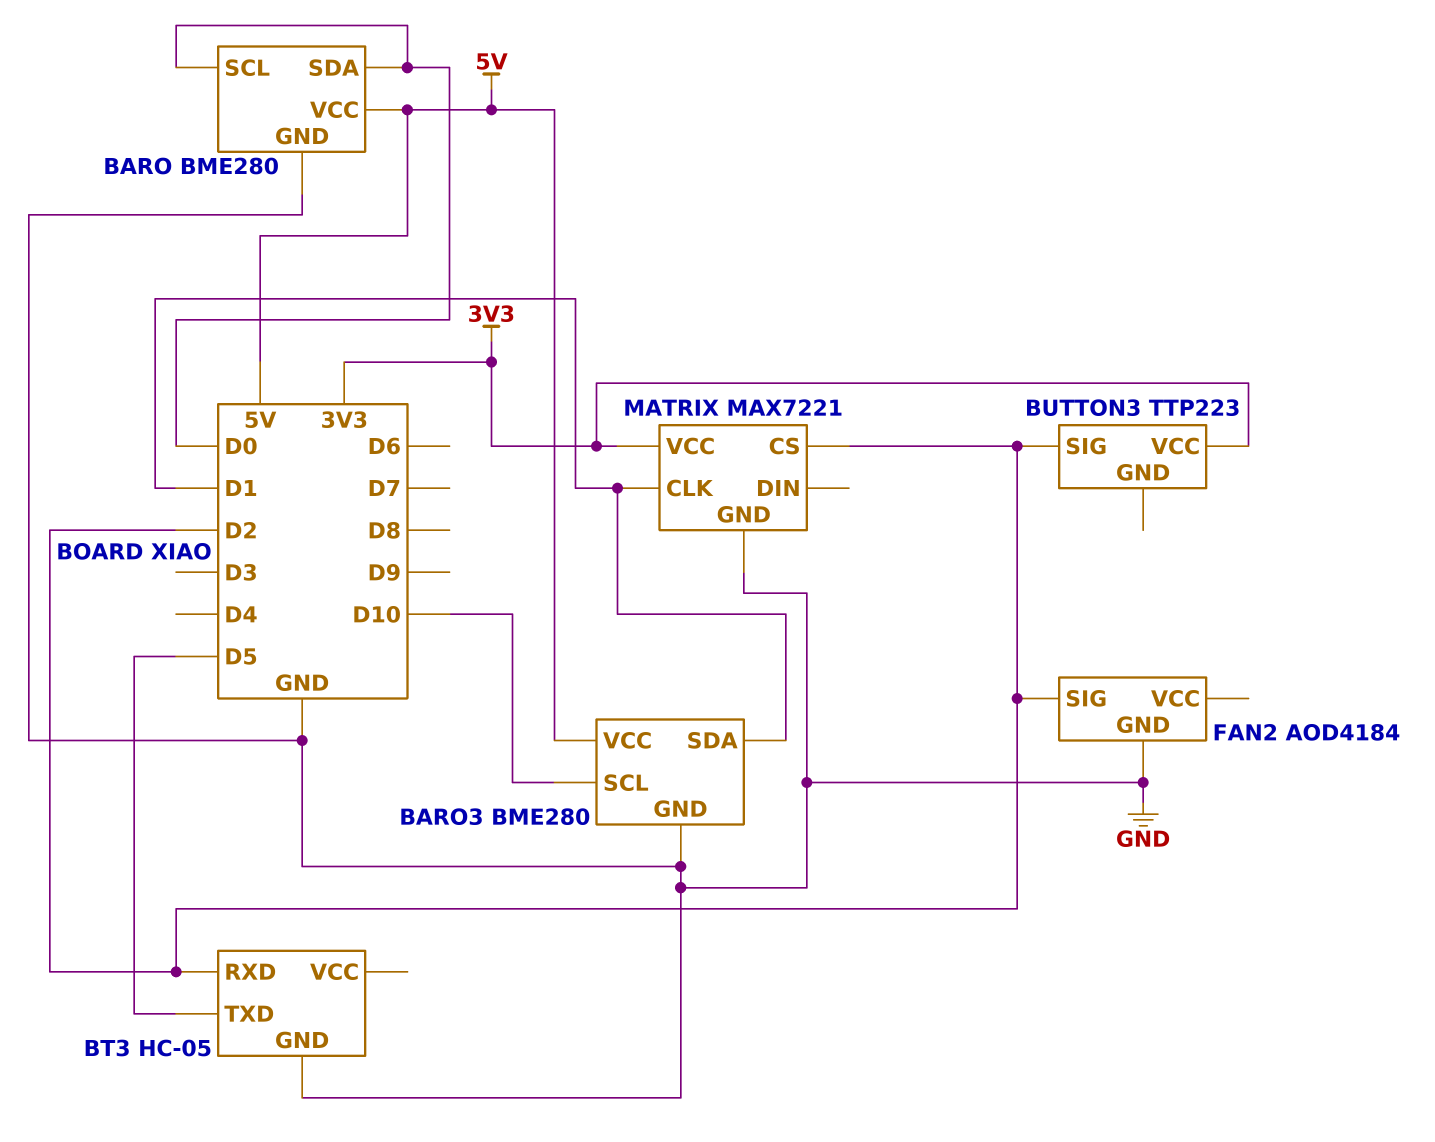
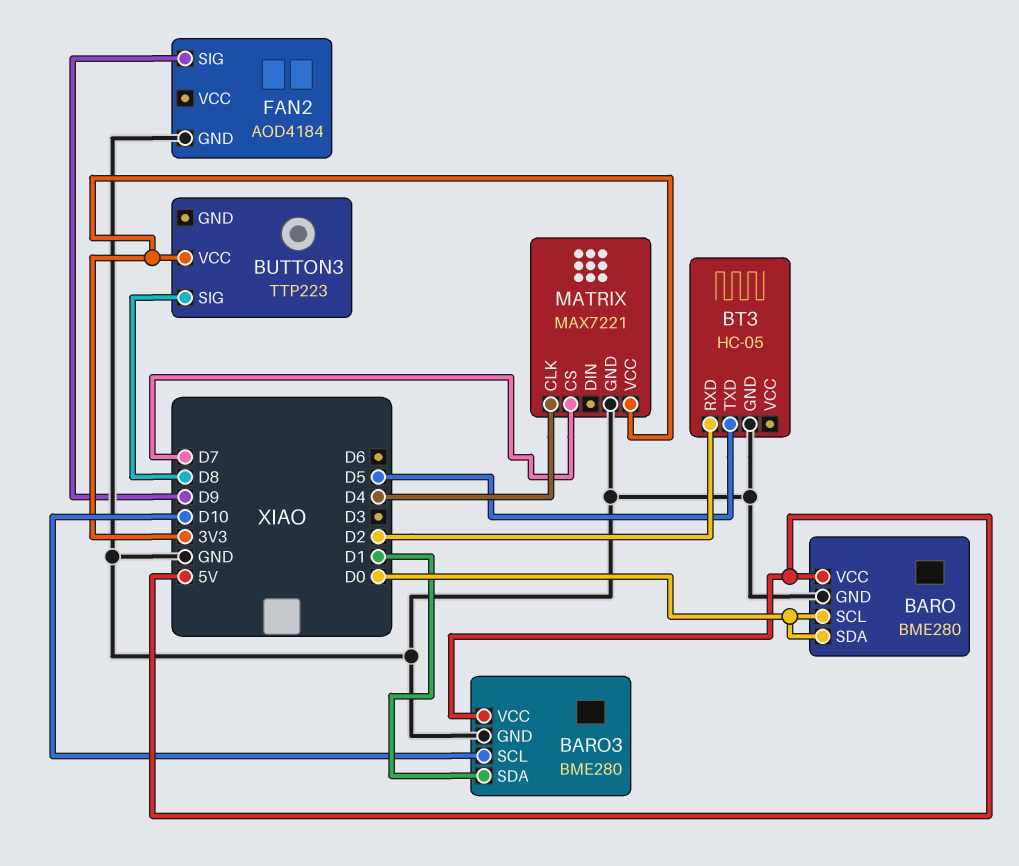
BUTTON3 pin SIG: D2 -> D8
FAN2 pin SIG: D2 -> D9
MATRIX pin CLK: D1 -> D4
MATRIX pin CS: D2 -> D7

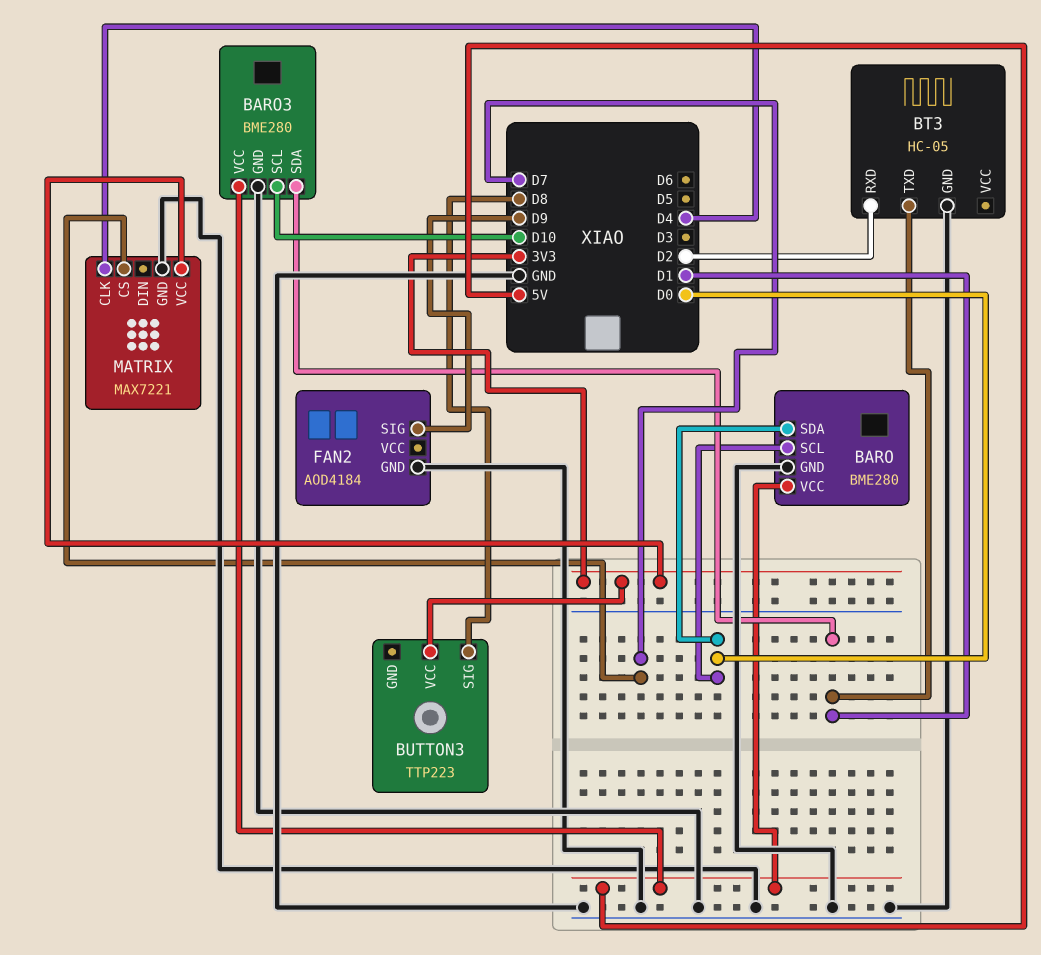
BT3 pin TXD: D5 -> D1

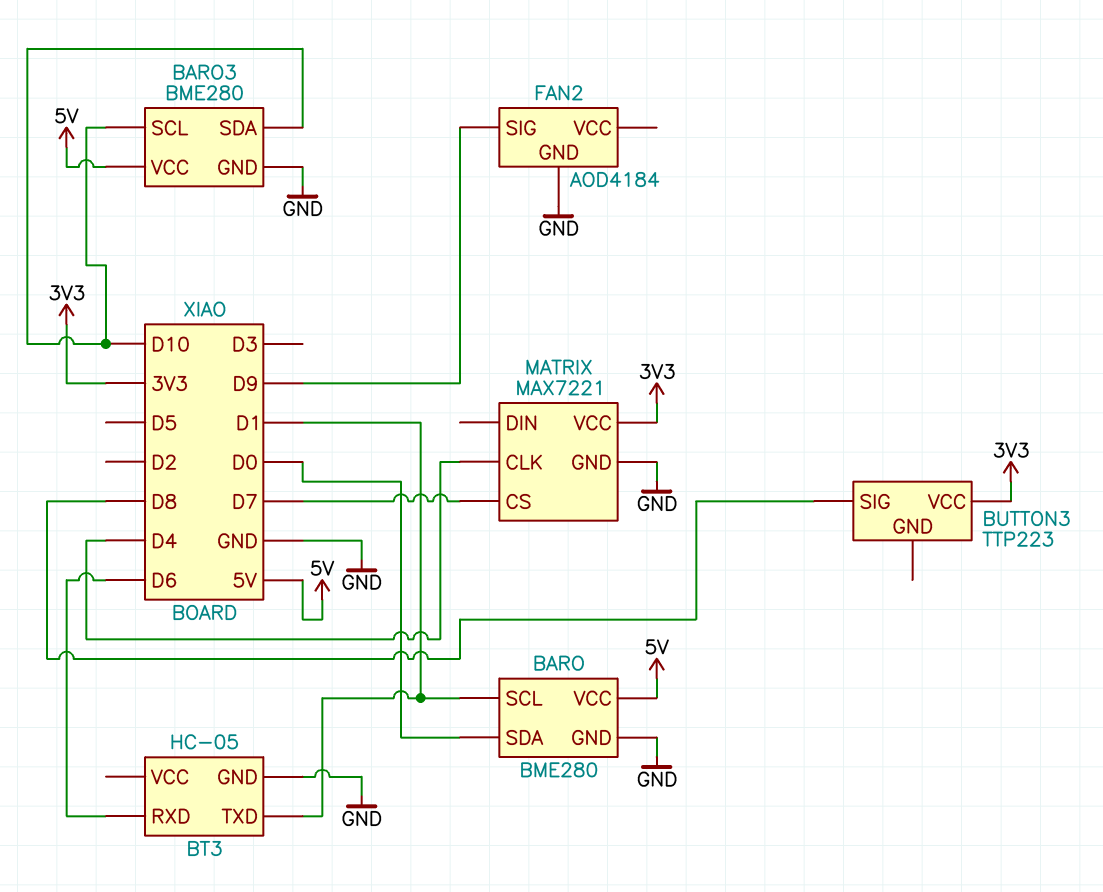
BARO pin SCL: D0 -> D1
BARO3 pin SDA: D1 -> D10
BT3 pin RXD: D2 -> D6

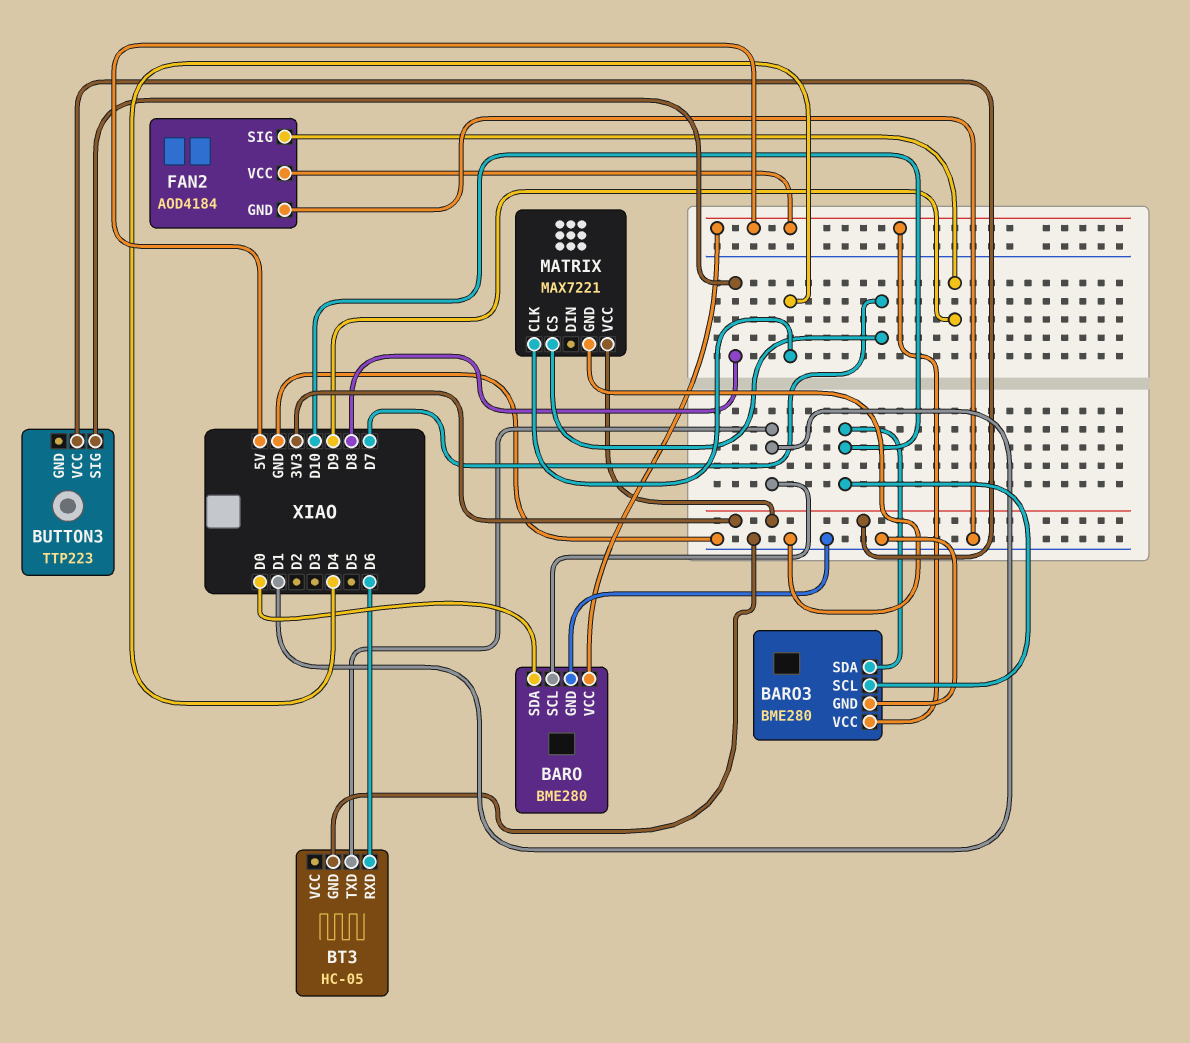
FAN2 pin VCC: none -> 5V

